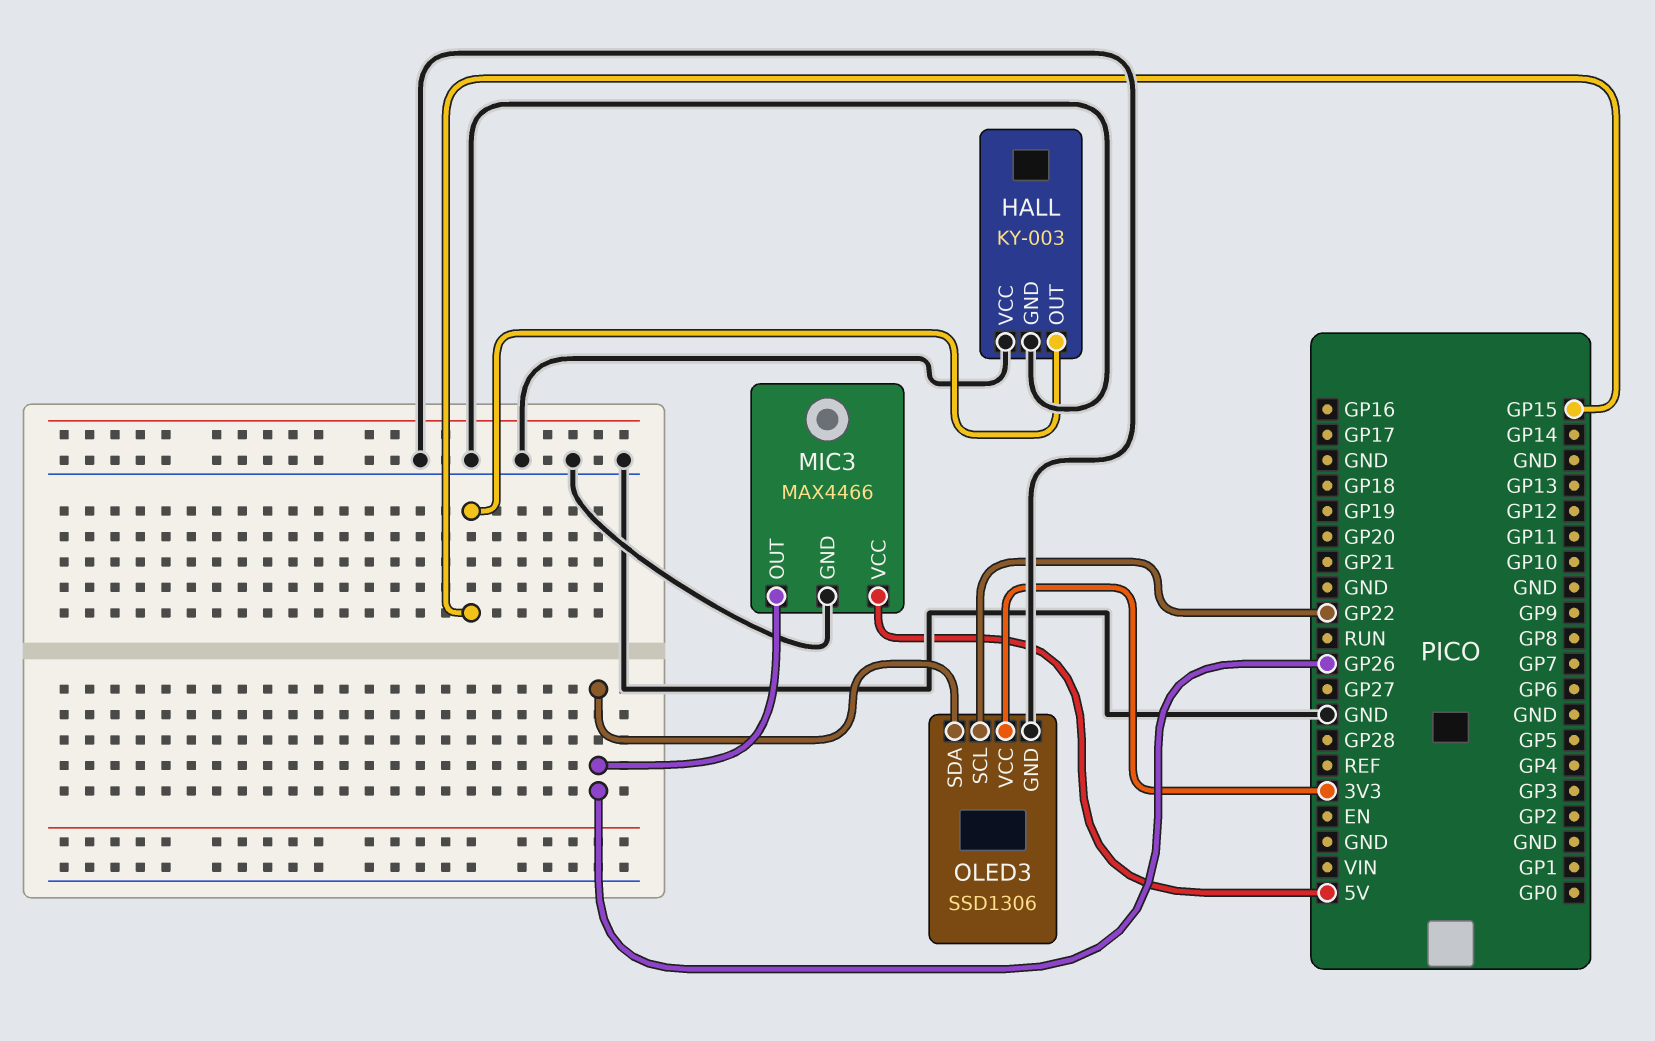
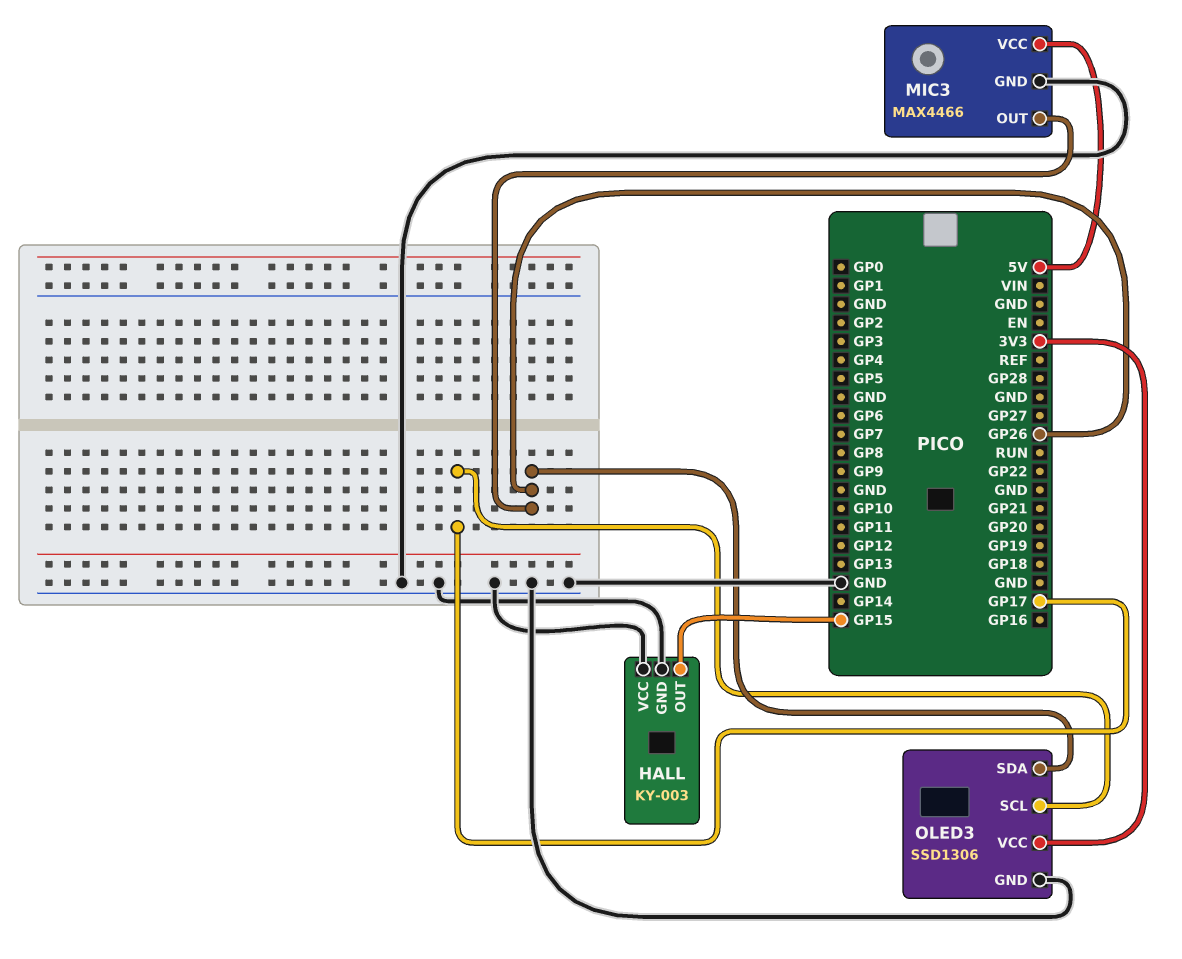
OLED3 pin SCL: GP22 -> GP17

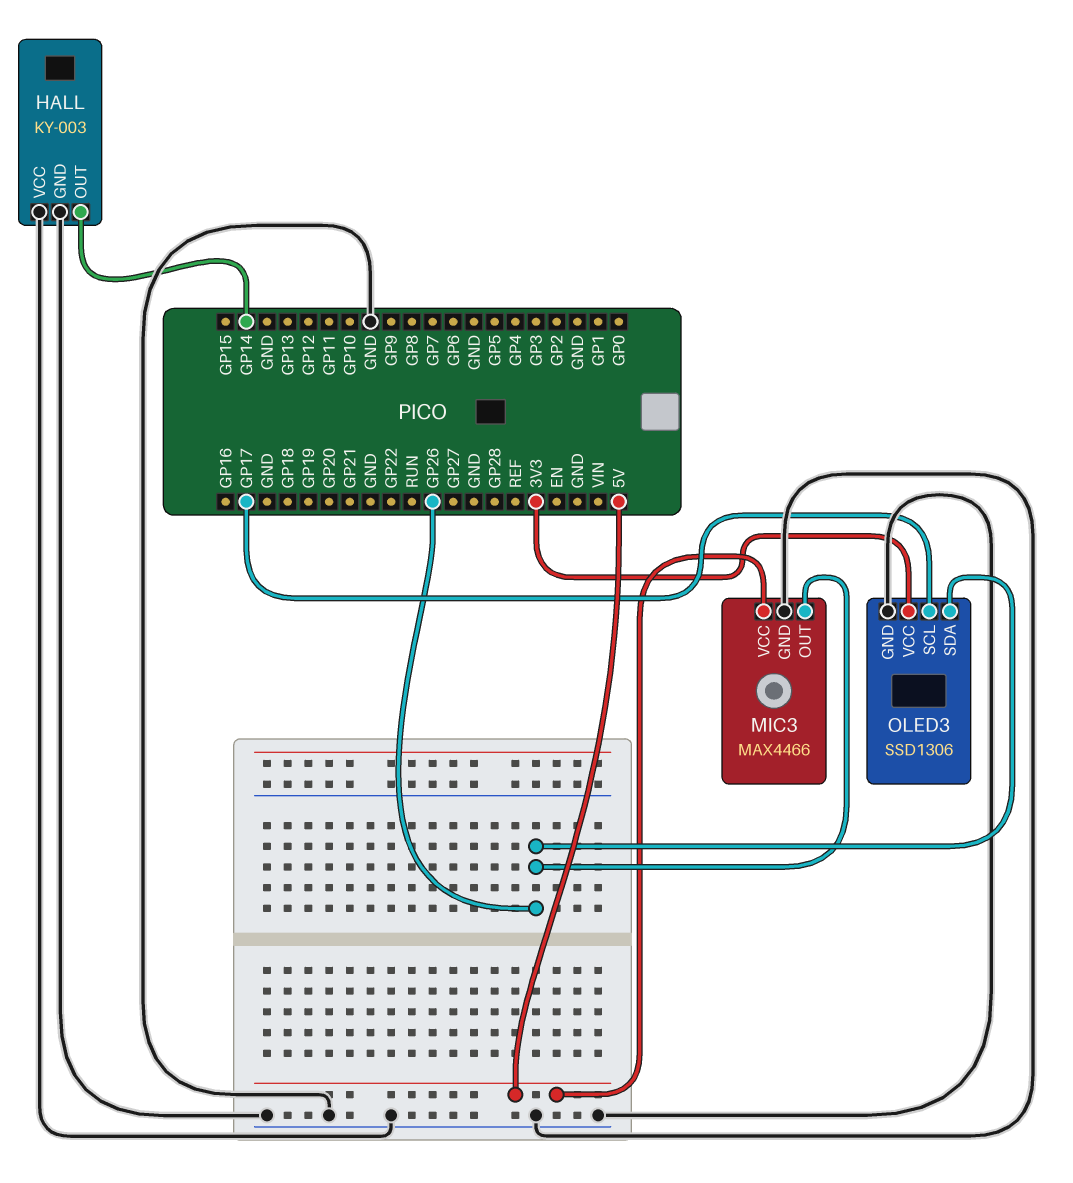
HALL pin OUT: GP15 -> GP14

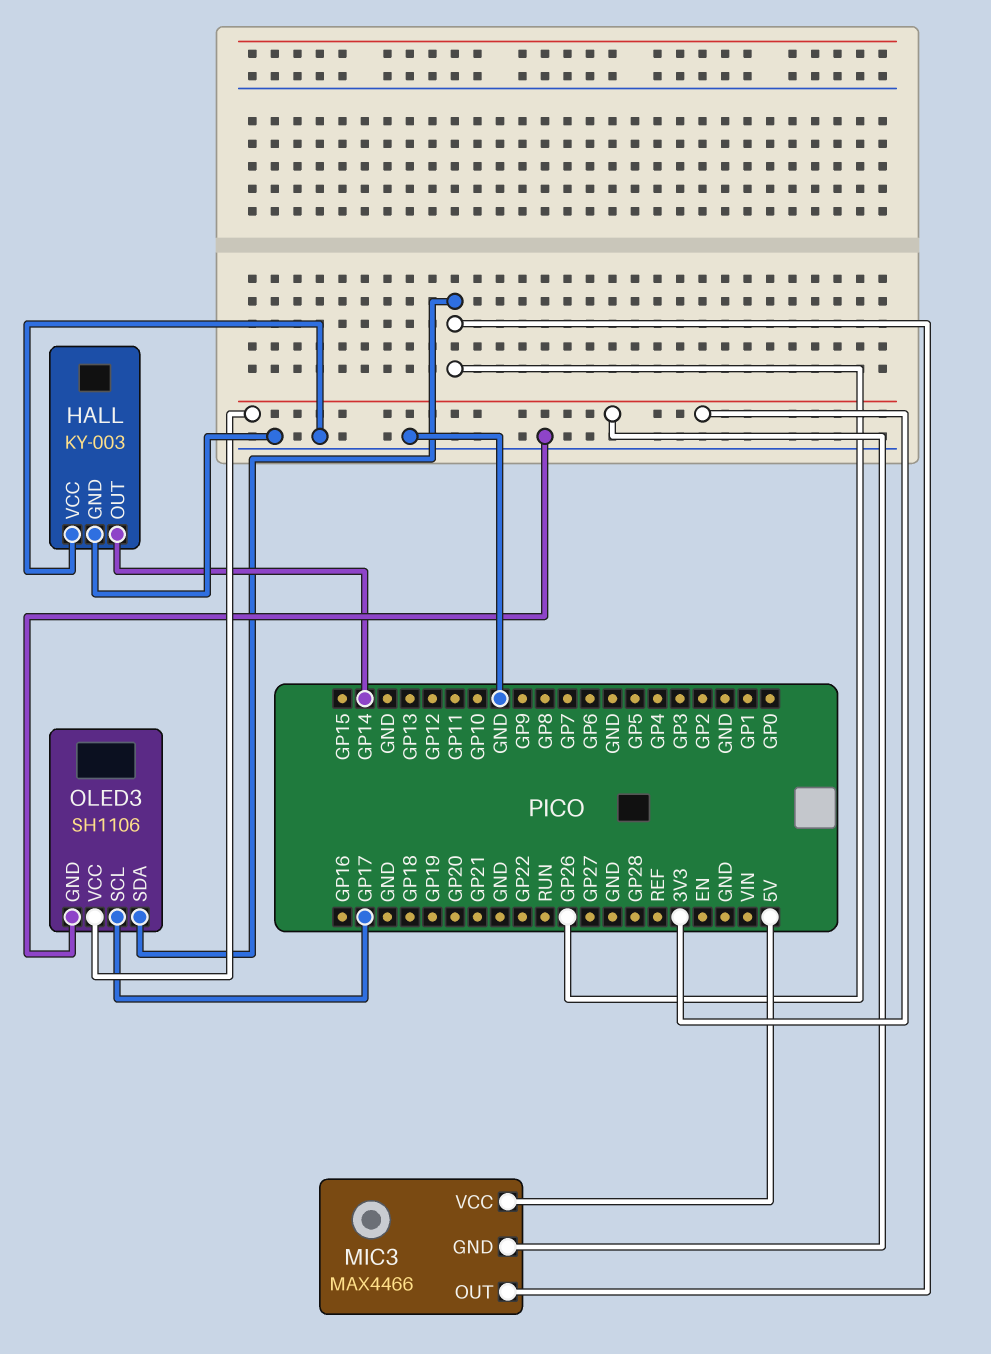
MIC3 pin GND: GND -> 3V3
OLED3: SSD1306 -> SH1106

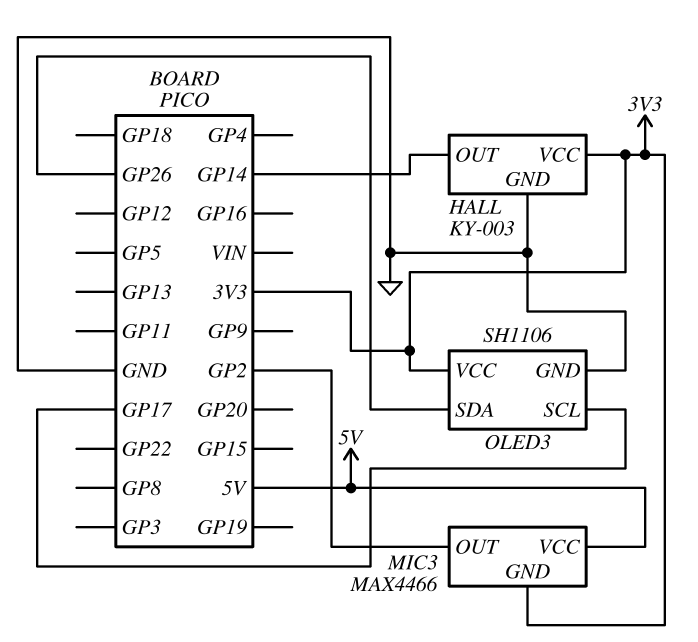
HALL pin VCC: GND -> 3V3
MIC3 pin OUT: GP26 -> GP2

